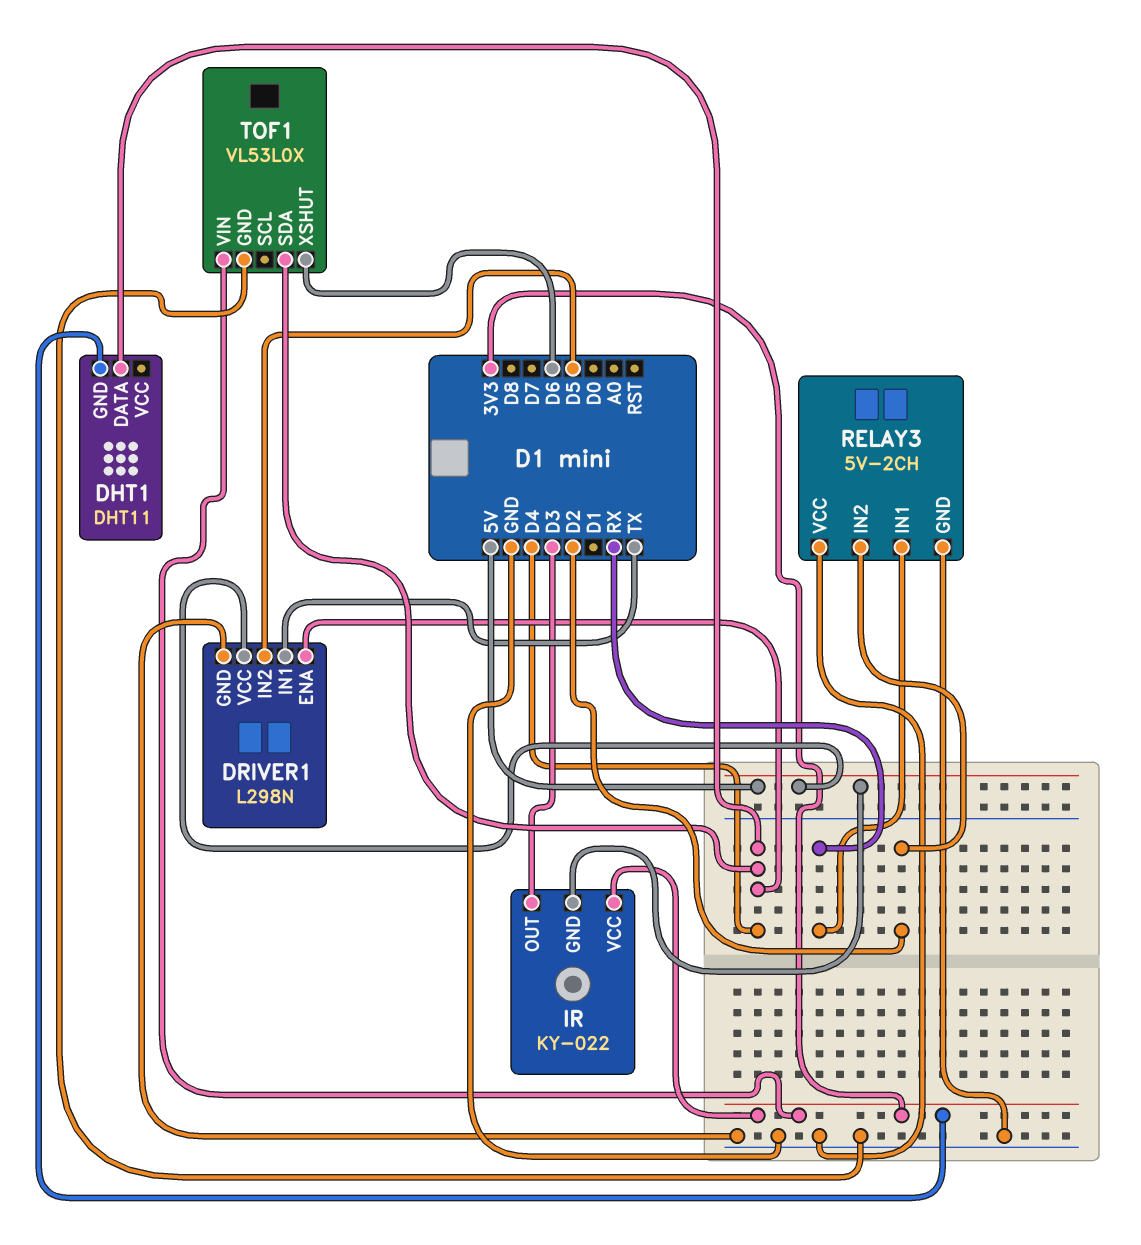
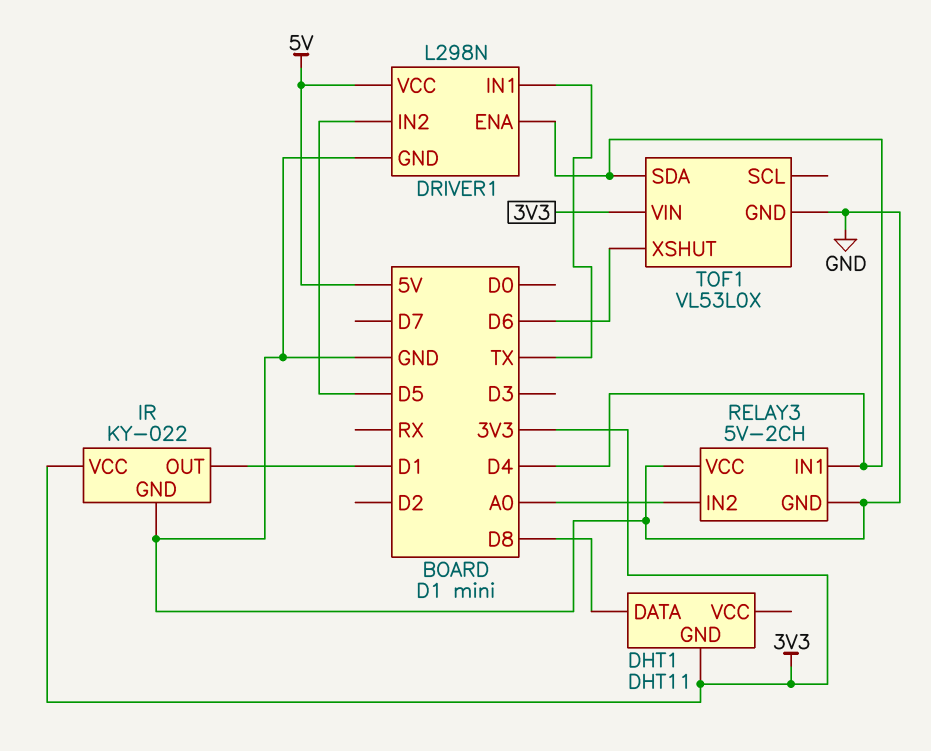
DHT1 pin DATA: D4 -> D8
IR pin GND: 5V -> GND
IR pin OUT: D3 -> D1
RELAY3 pin IN1: RX -> D4
RELAY3 pin IN2: D2 -> A0

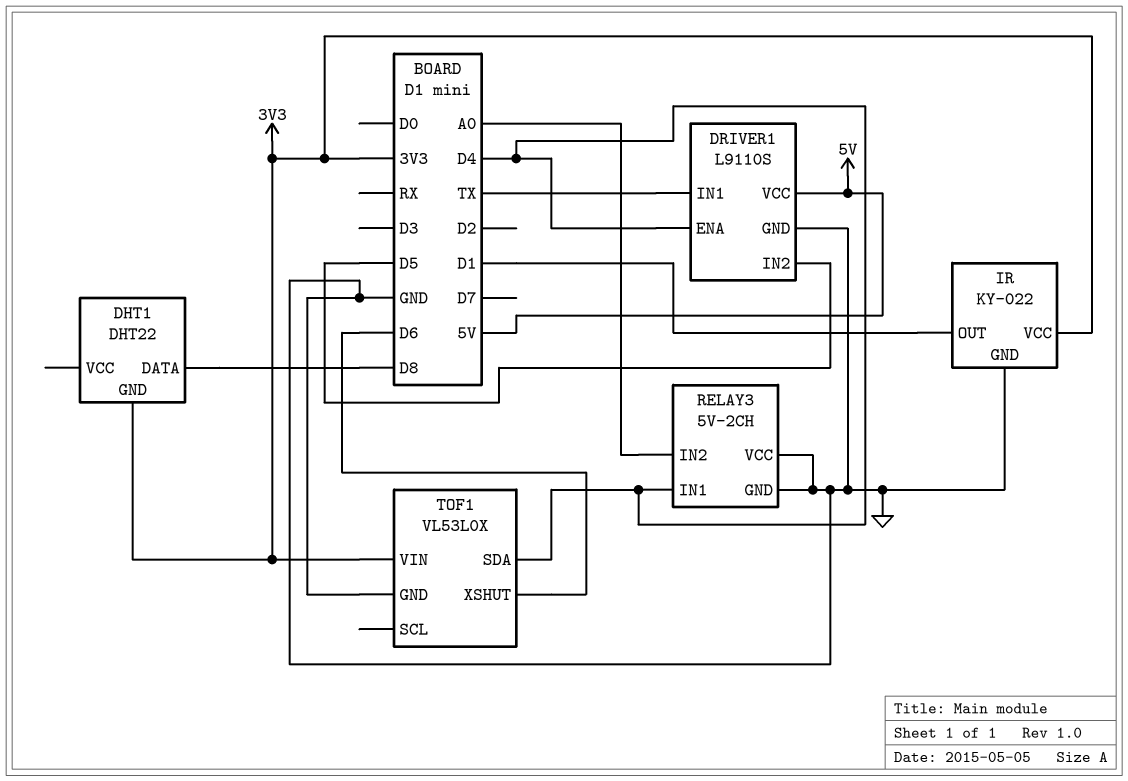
DHT1: DHT11 -> DHT22
DRIVER1: L298N -> L9110S

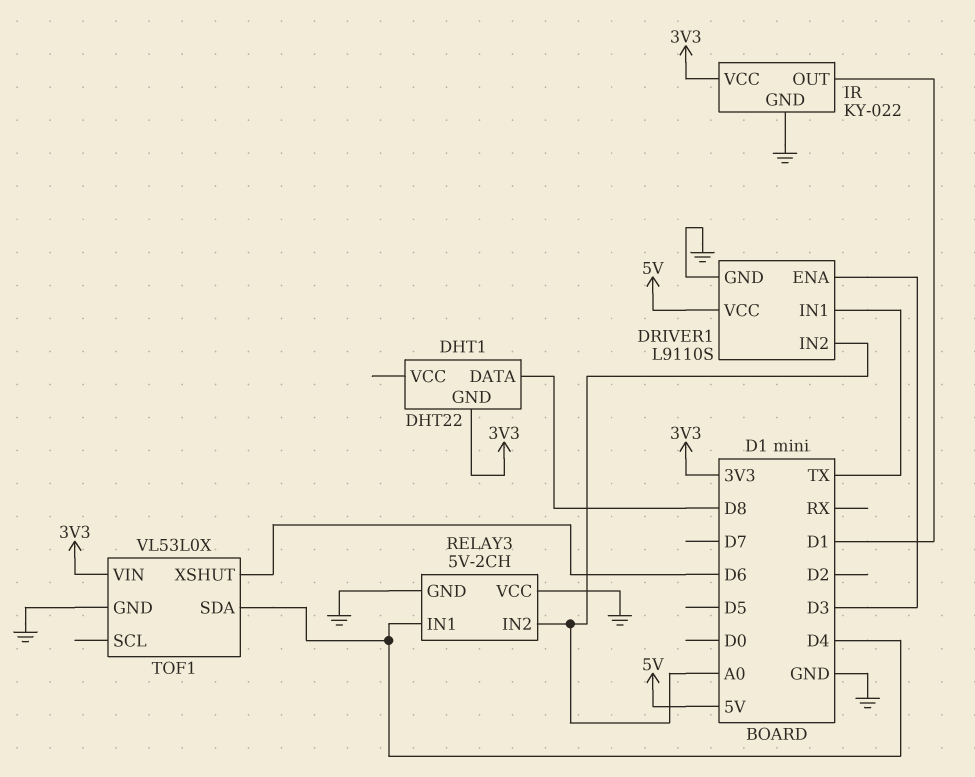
DRIVER1 pin ENA: D4 -> D3
DRIVER1 pin IN2: D5 -> A0

